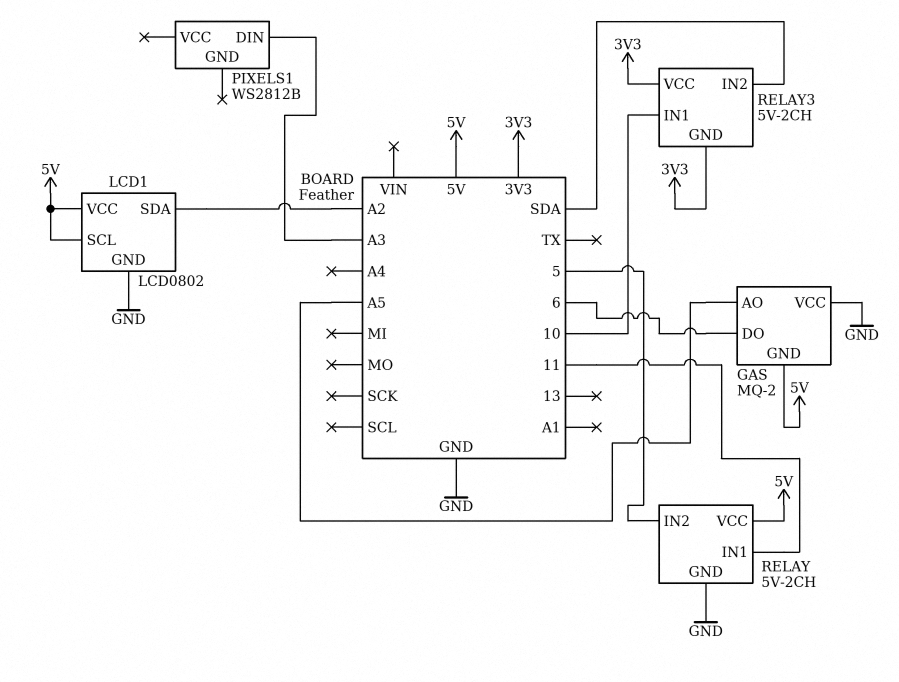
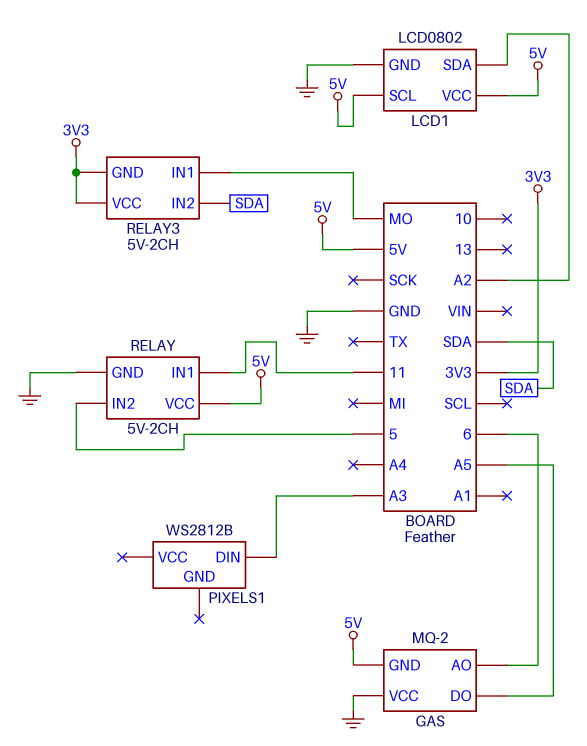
GAS pin AO: A5 -> 6
GAS pin DO: 6 -> A5
RELAY3 pin IN1: 10 -> MO

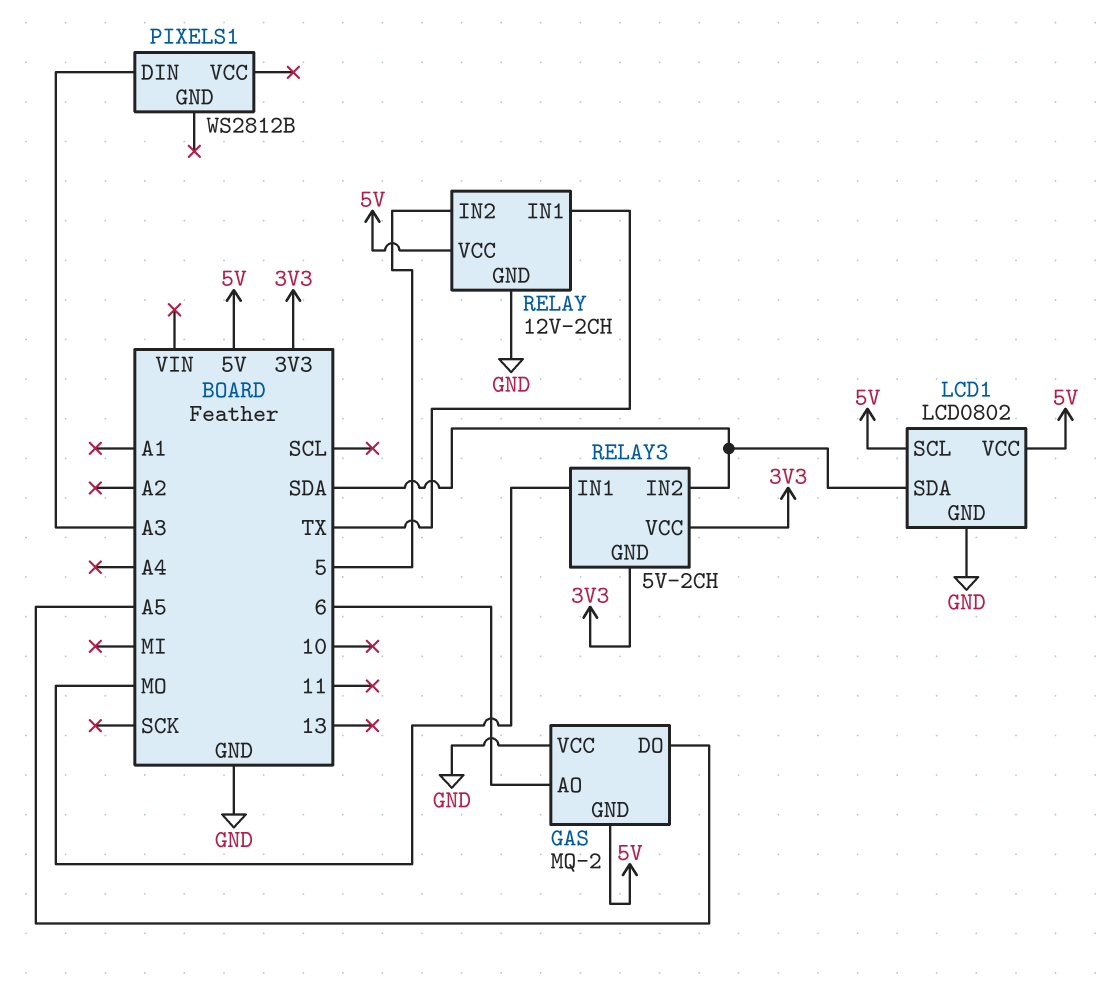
LCD1 pin SDA: A2 -> SDA
RELAY: 5V-2CH -> 12V-2CH
RELAY pin IN1: 11 -> TX

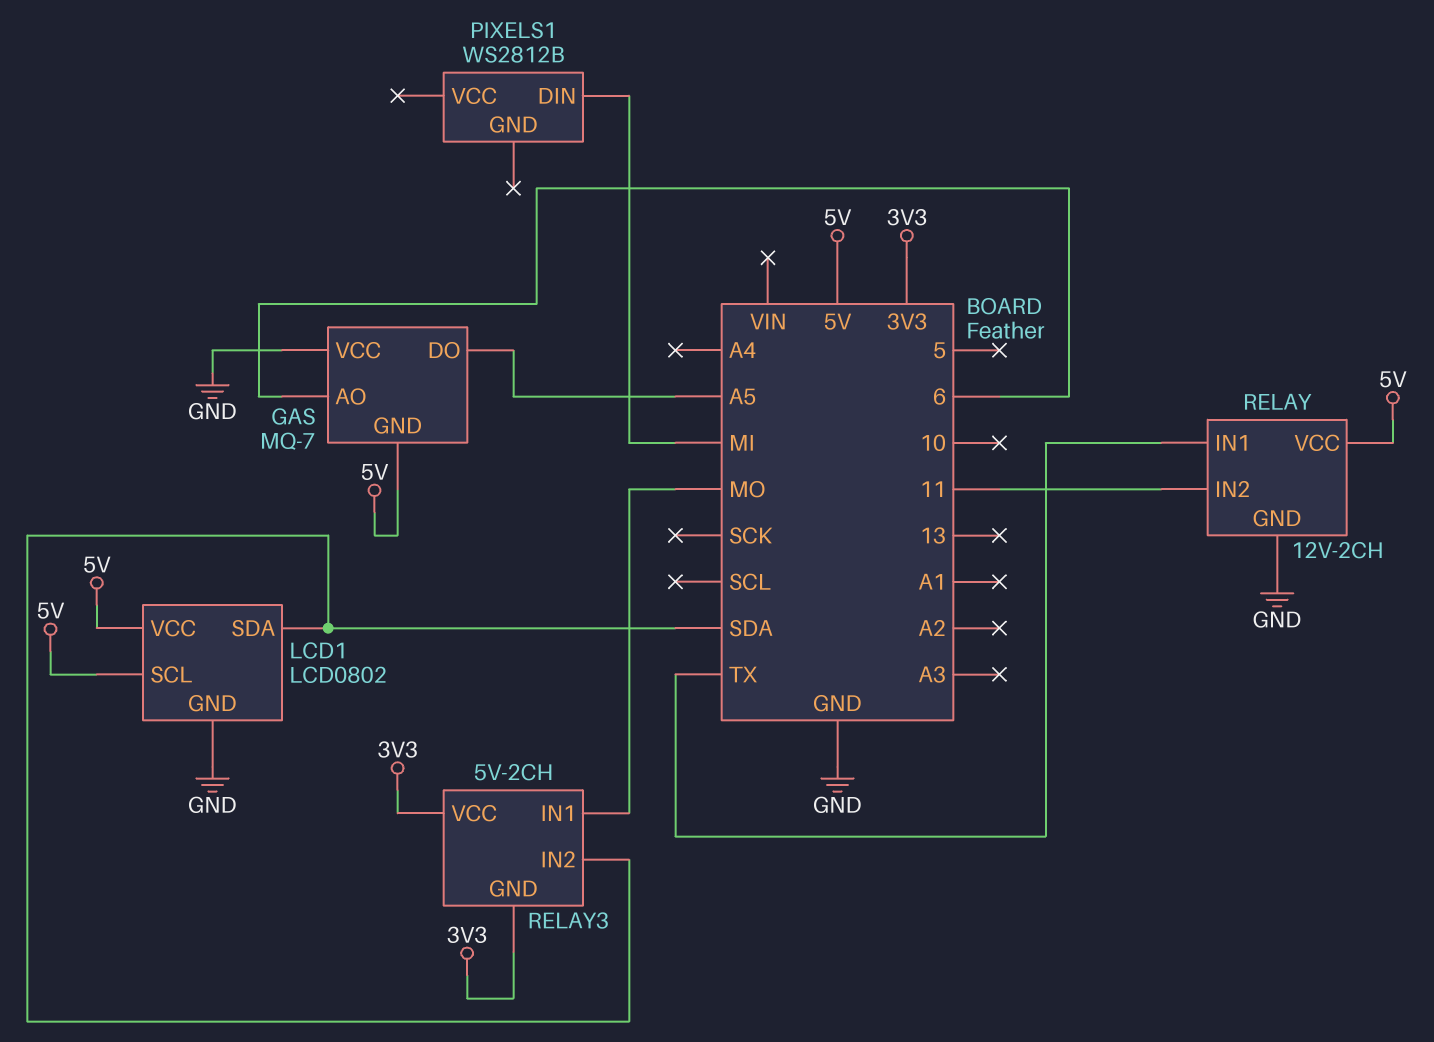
GAS: MQ-2 -> MQ-7
PIXELS1 pin DIN: A3 -> MI
RELAY pin IN2: 5 -> 11

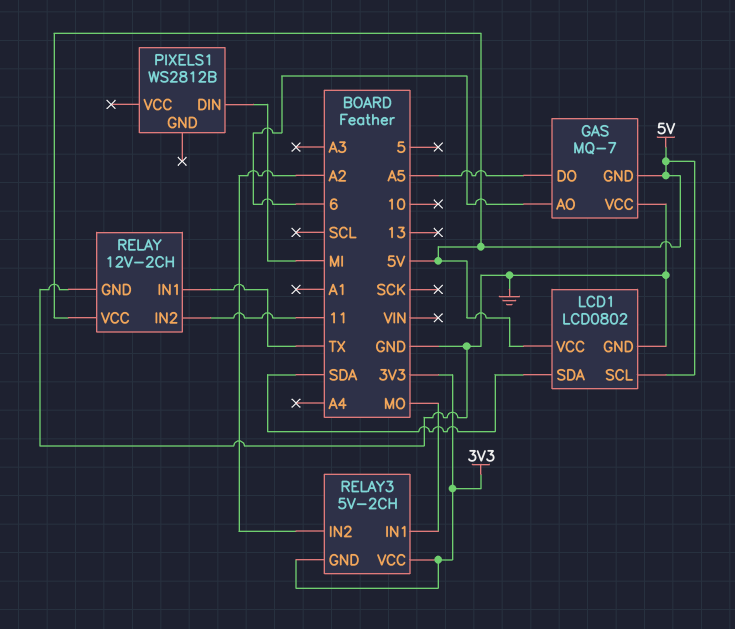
RELAY3 pin IN2: SDA -> A2

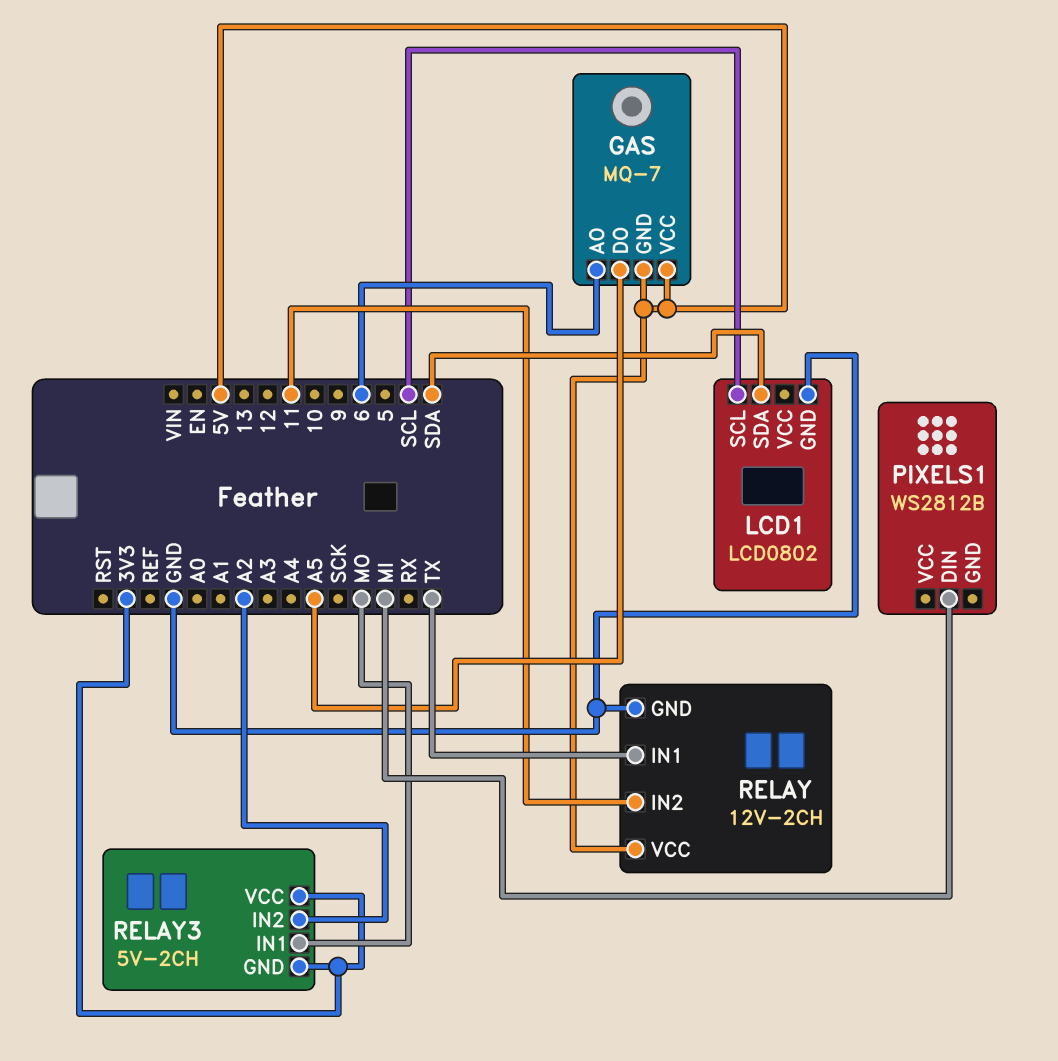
GAS pin VCC: GND -> 5V
LCD1 pin SCL: 5V -> SCL
LCD1 pin VCC: 5V -> none

